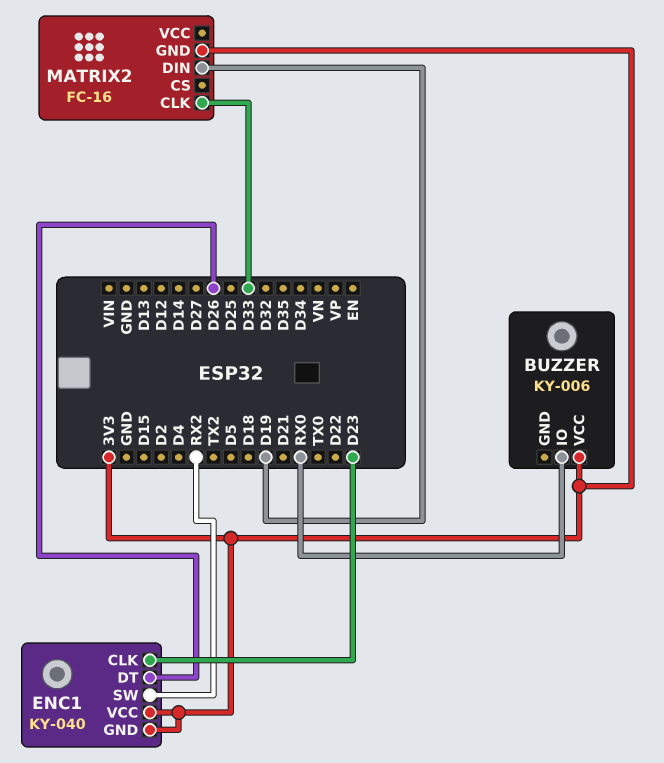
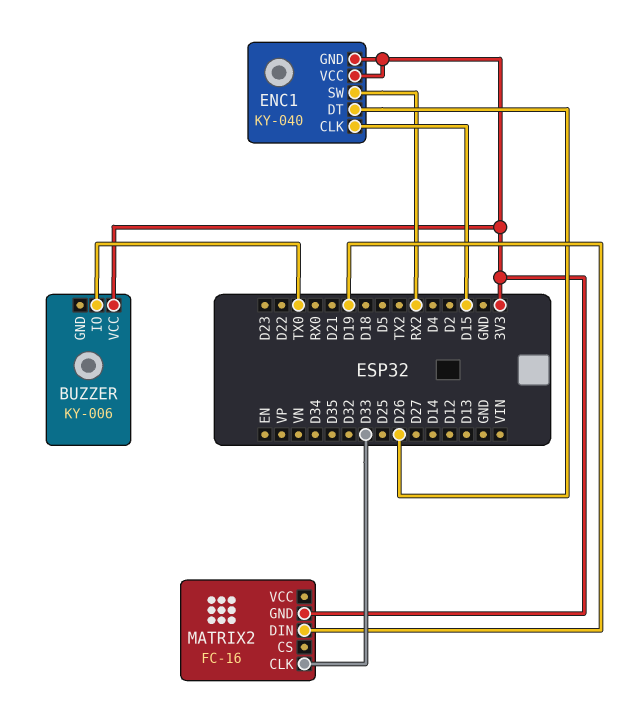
BUZZER pin IO: RX0 -> TX0
ENC1 pin CLK: D23 -> D15

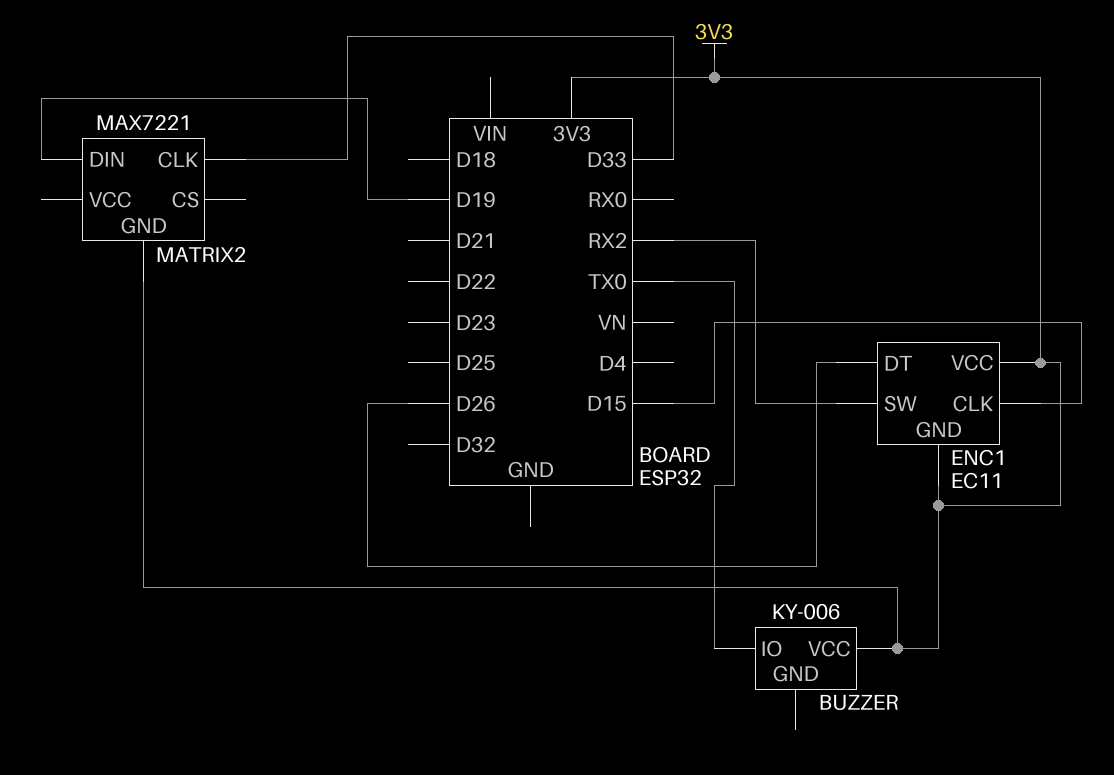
ENC1: KY-040 -> EC11
MATRIX2: FC-16 -> MAX7221

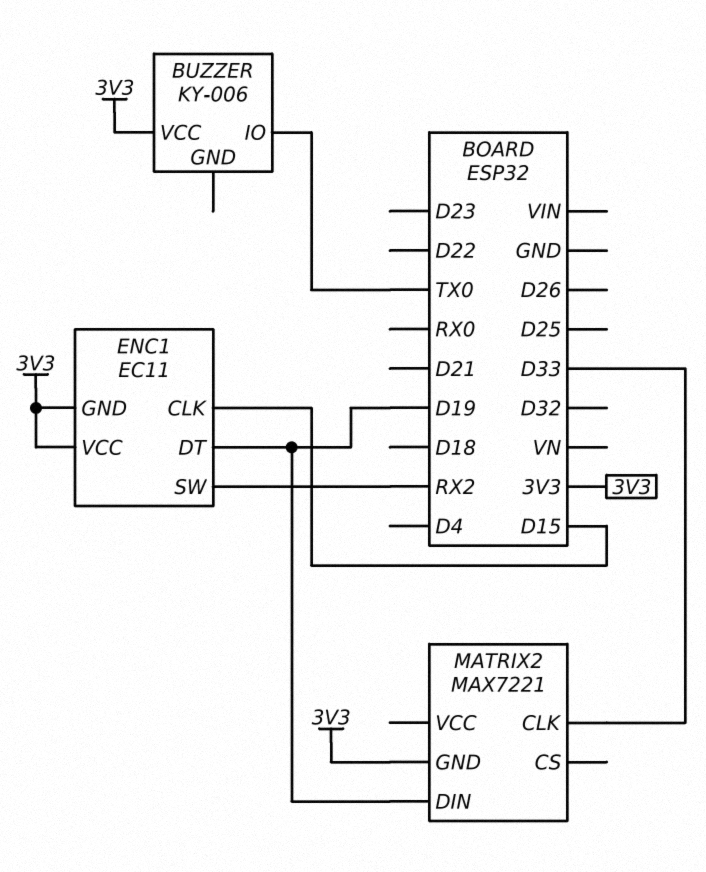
ENC1 pin DT: D26 -> D19

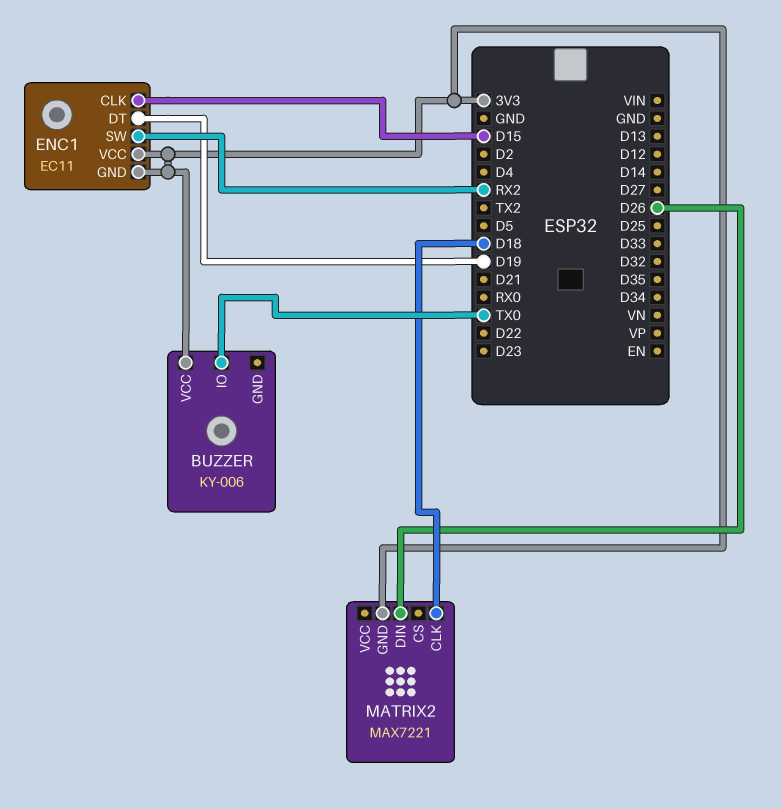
MATRIX2 pin CLK: D33 -> D18
MATRIX2 pin DIN: D19 -> D26

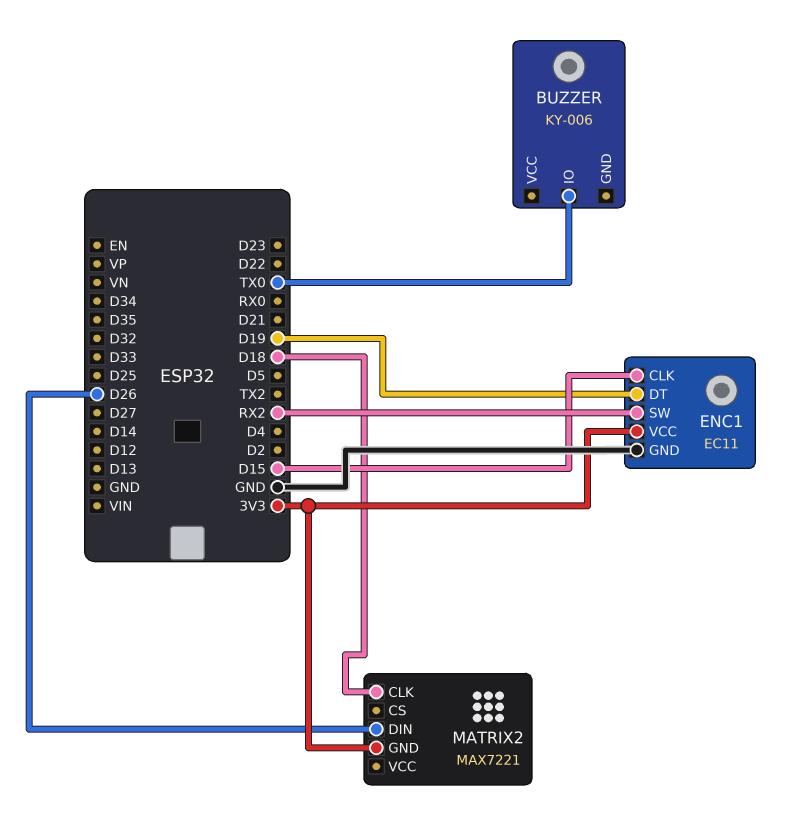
BUZZER pin VCC: 3V3 -> none
ENC1 pin GND: 3V3 -> GND

